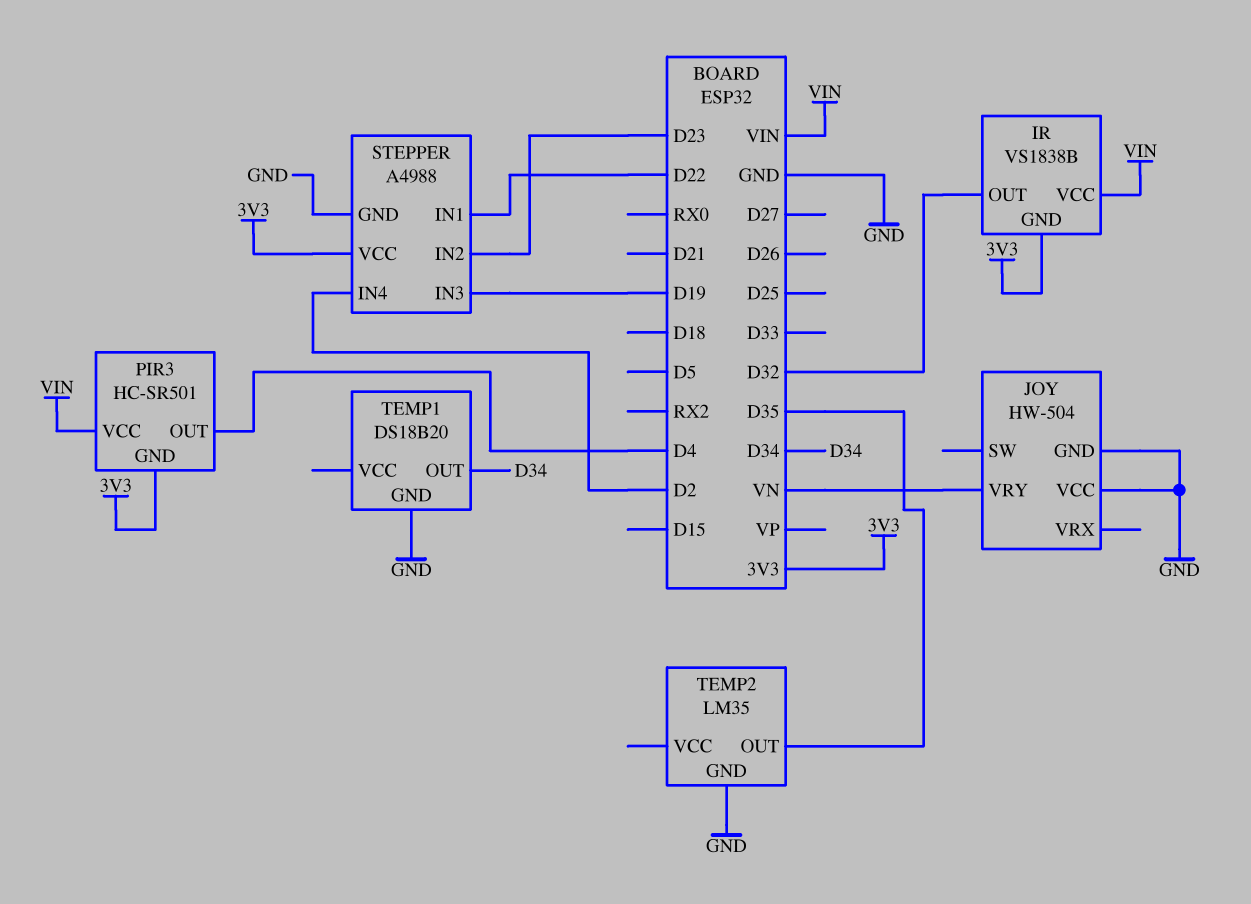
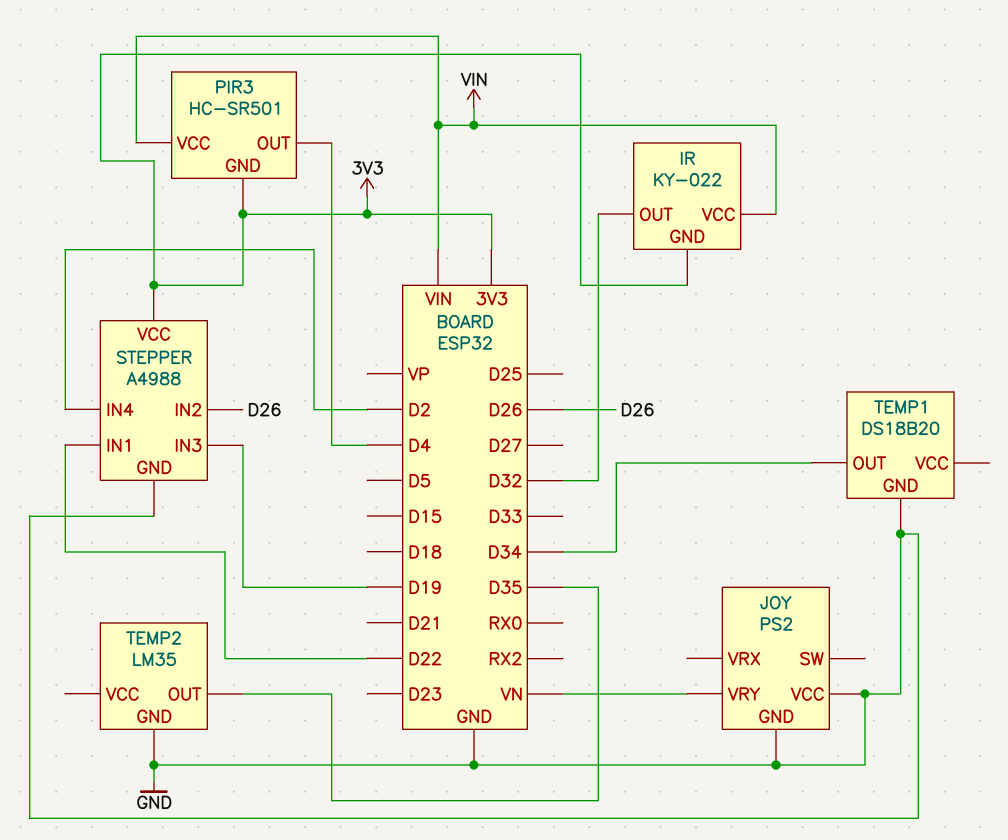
IR: VS1838B -> KY-022
JOY: HW-504 -> PS2
STEPPER pin IN2: D23 -> D26

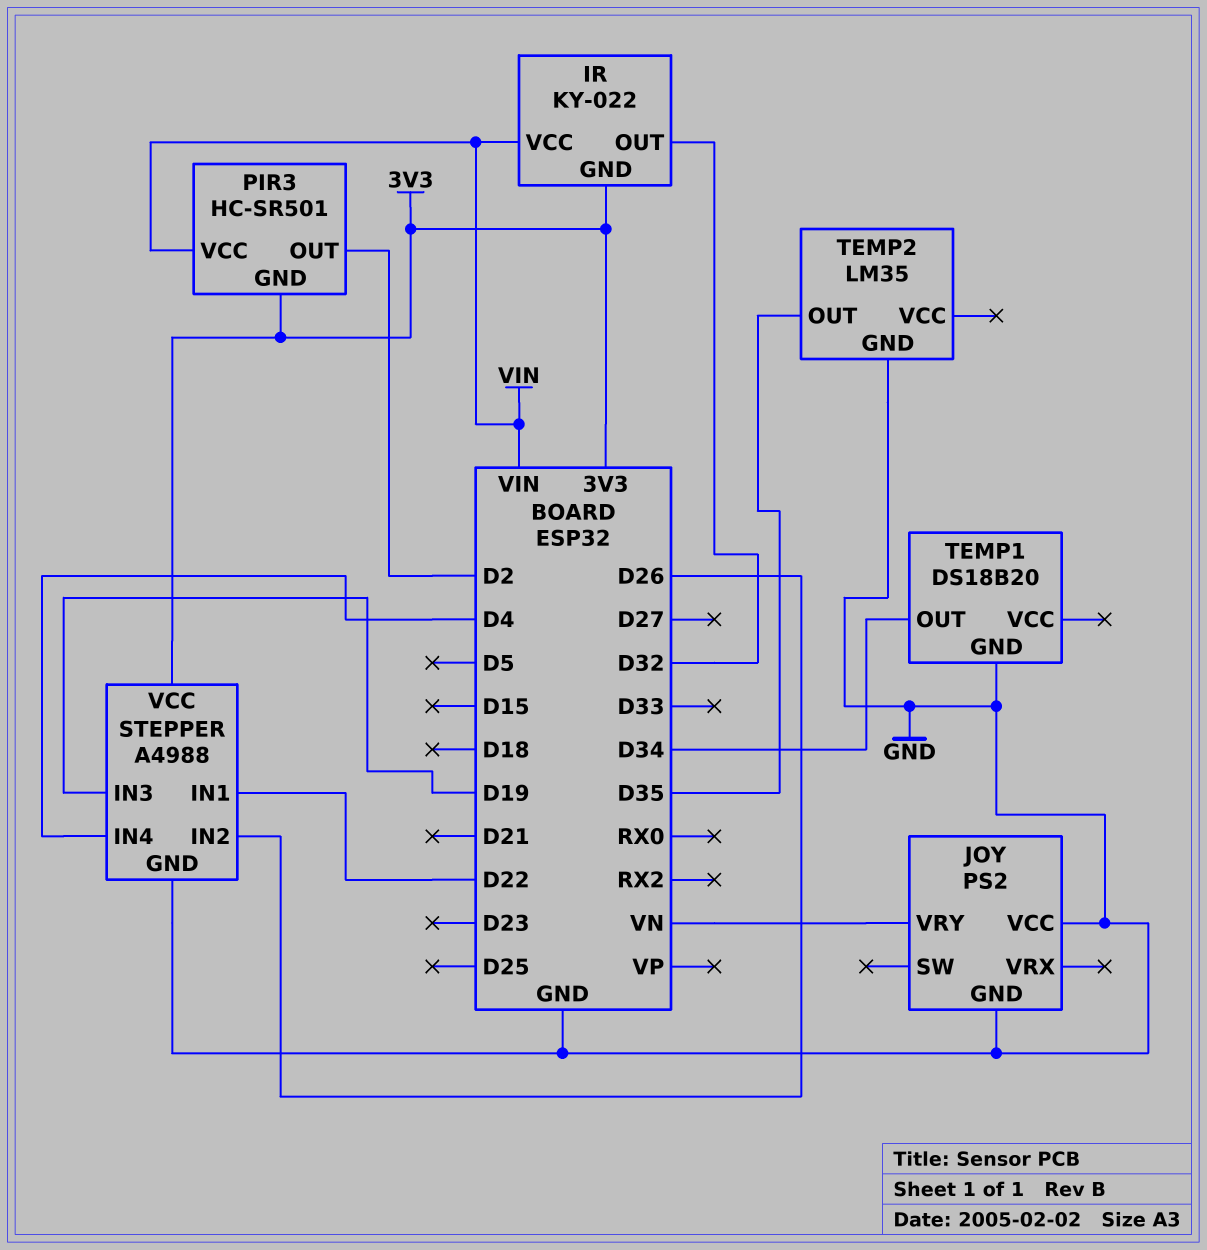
PIR3 pin OUT: D4 -> D2
STEPPER pin IN4: D2 -> D4

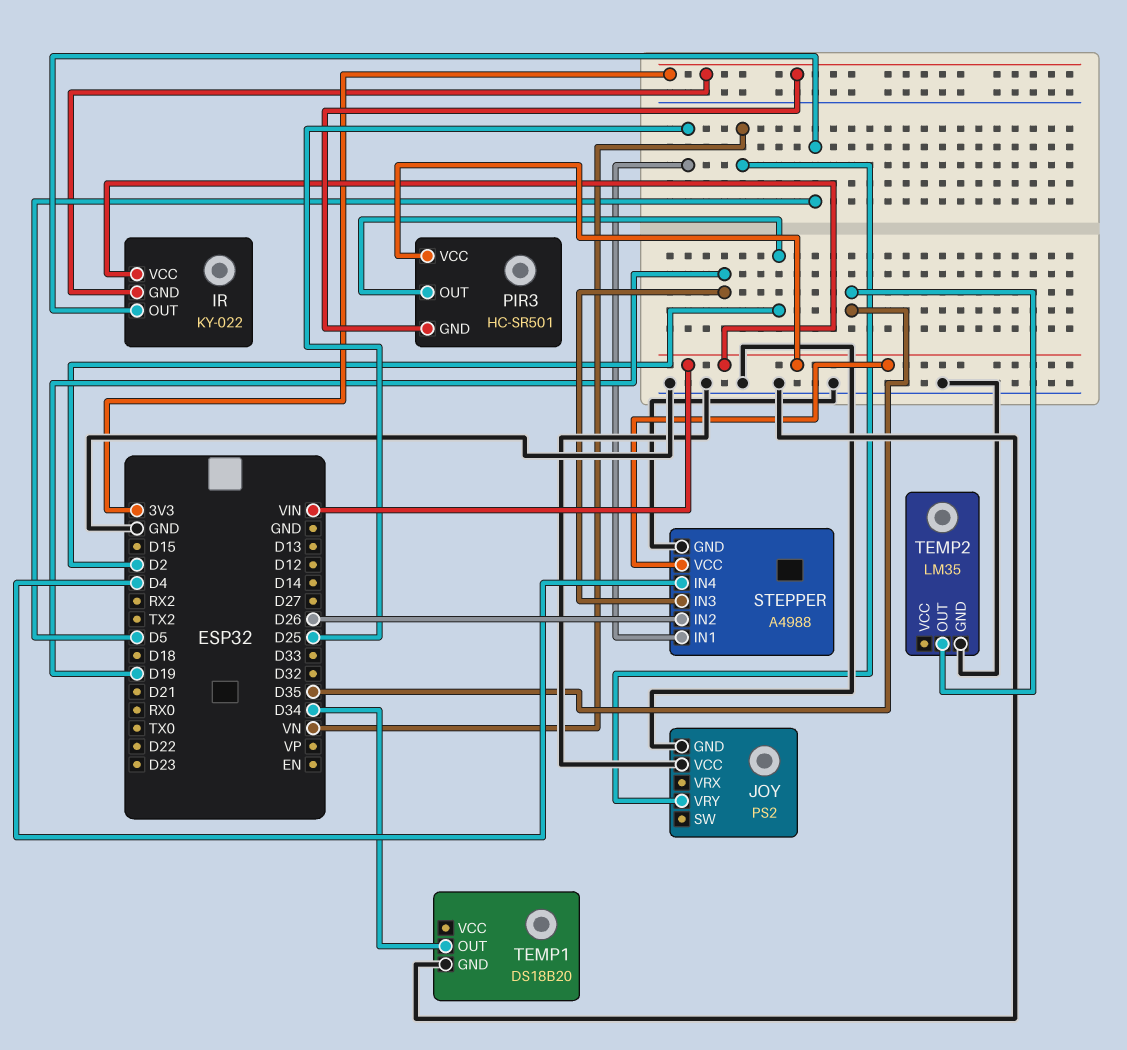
IR pin OUT: D32 -> D5
STEPPER pin IN1: D22 -> D25
STEPPER pin VCC: 3V3 -> VIN

